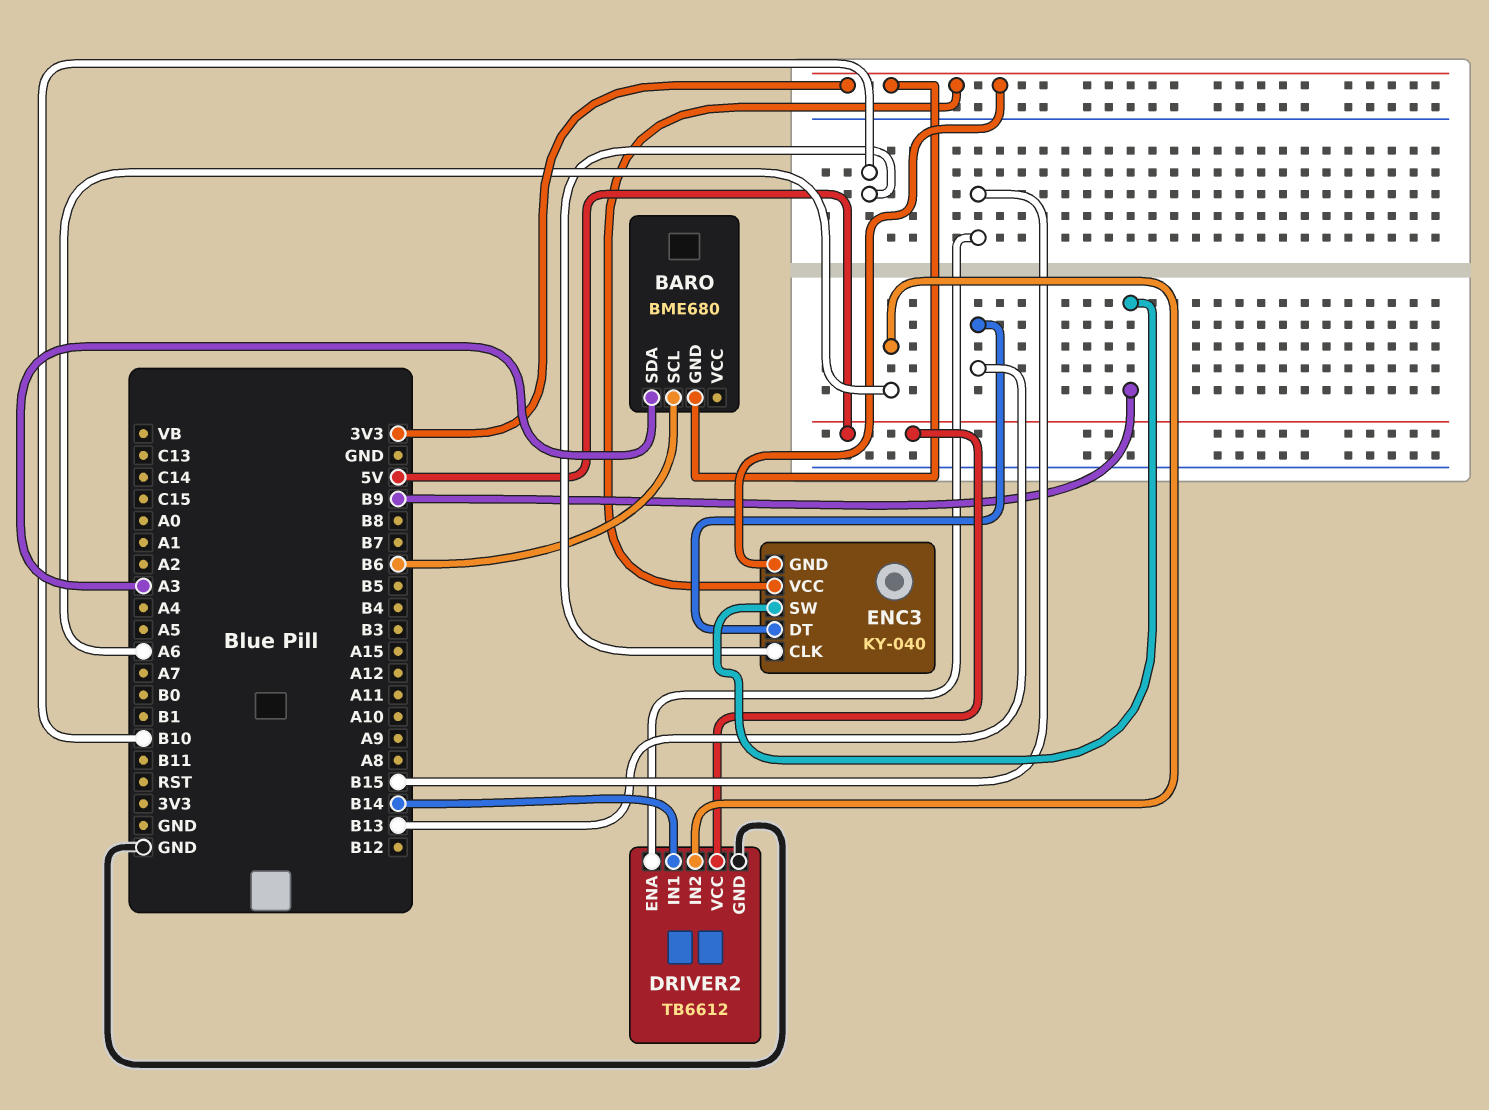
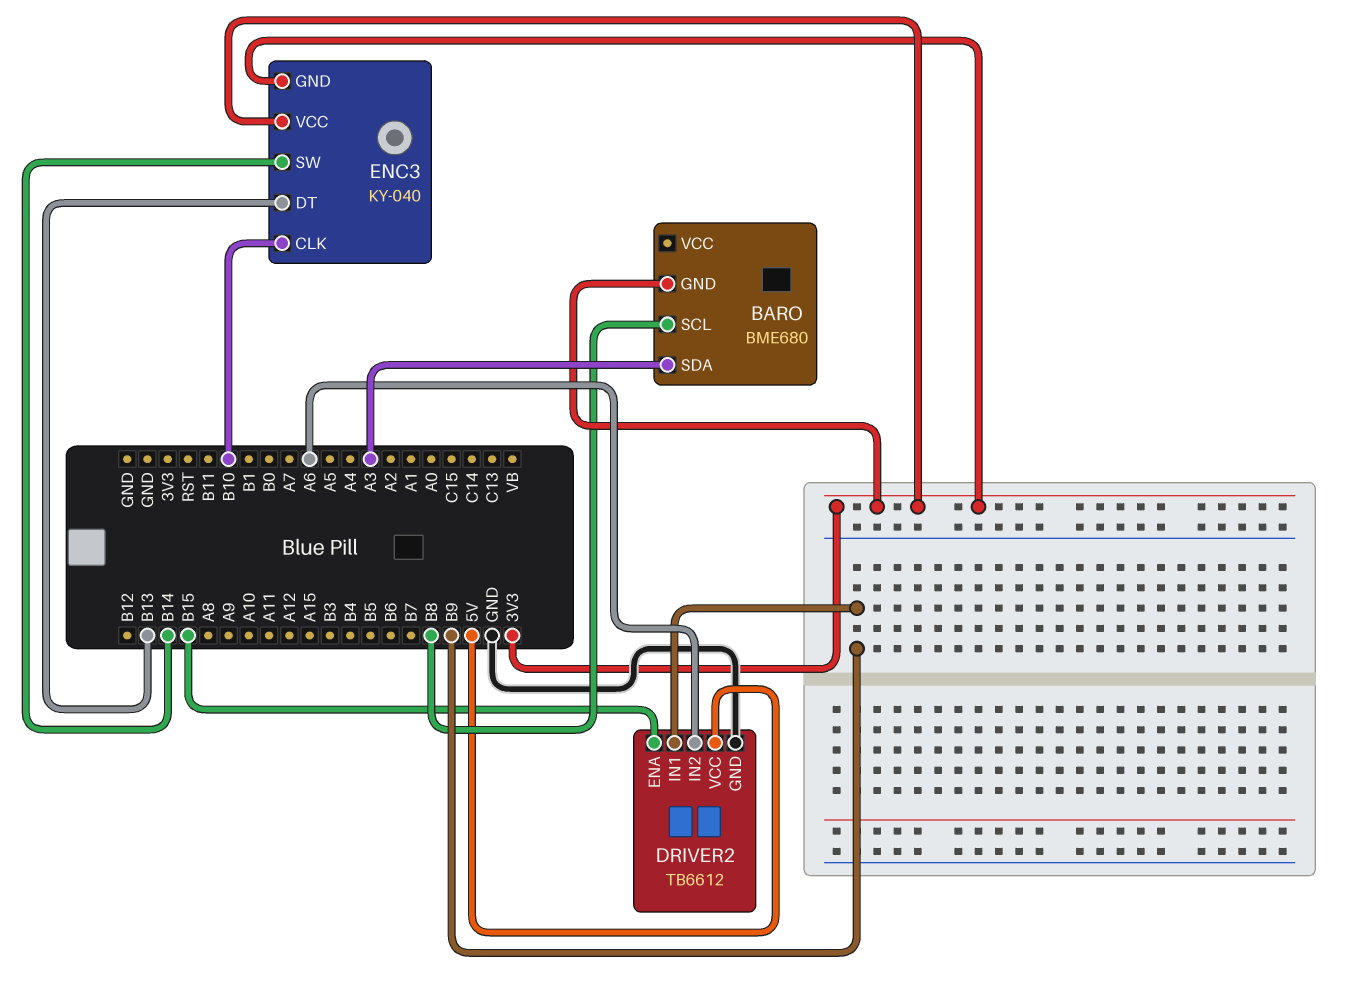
BARO pin SCL: B6 -> B8
DRIVER2 pin IN1: B14 -> B9
ENC3 pin SW: B9 -> B14

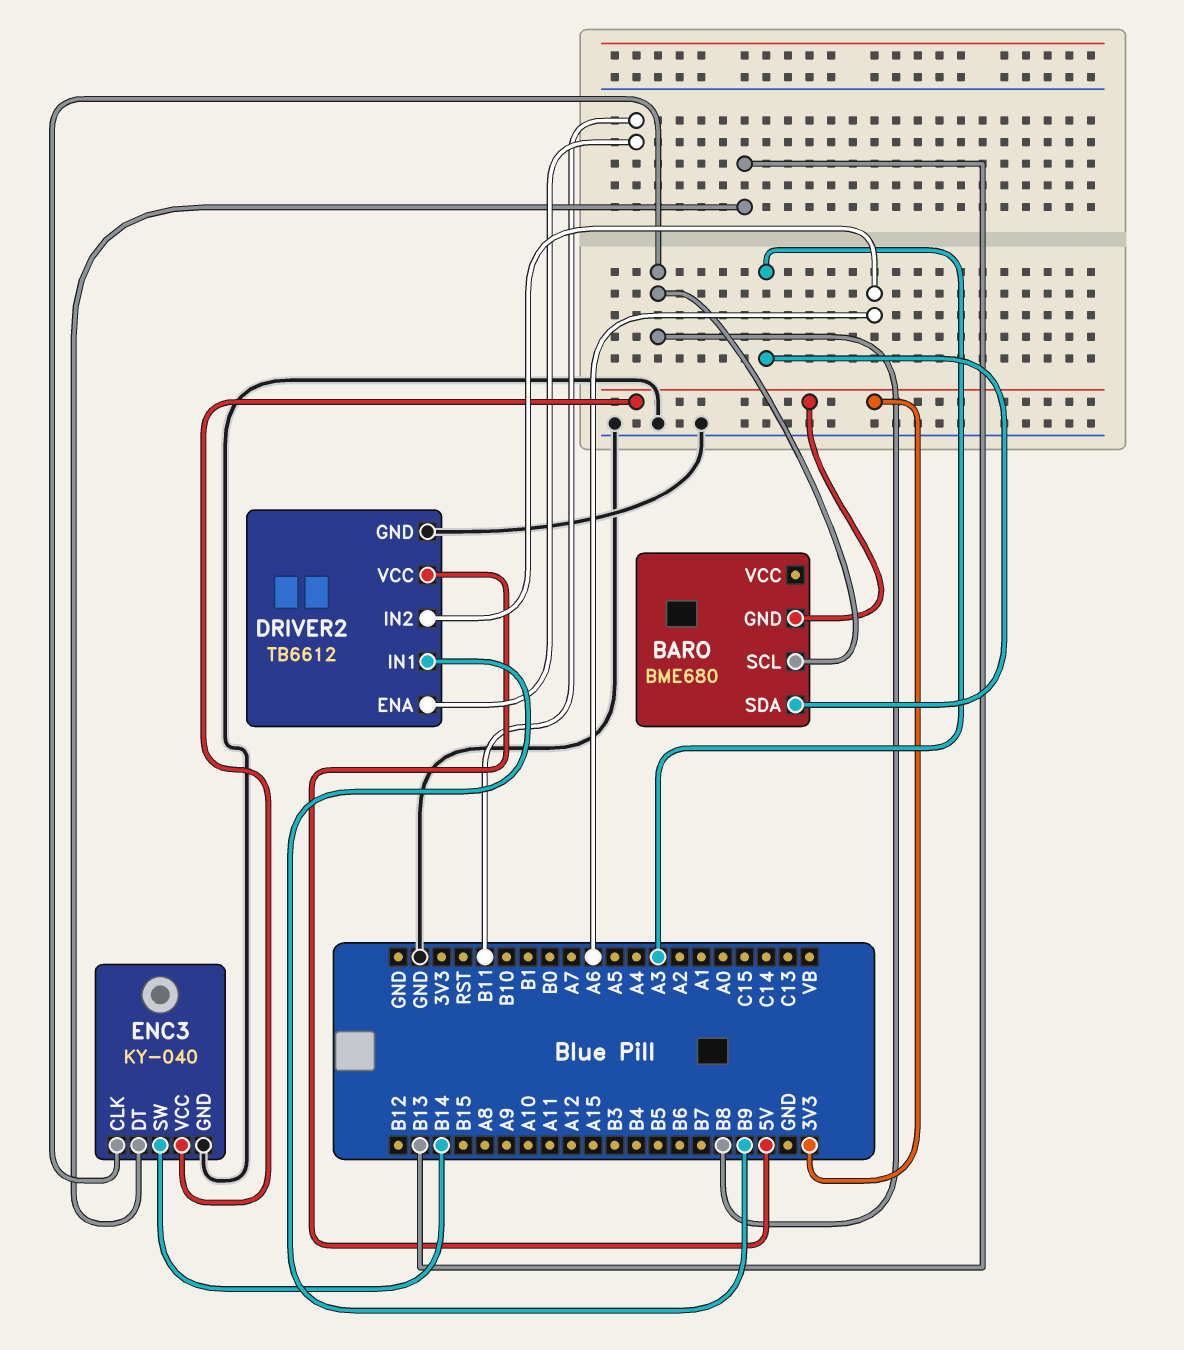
DRIVER2 pin ENA: B15 -> B11
ENC3 pin CLK: B10 -> B8
ENC3 pin GND: 3V3 -> GND

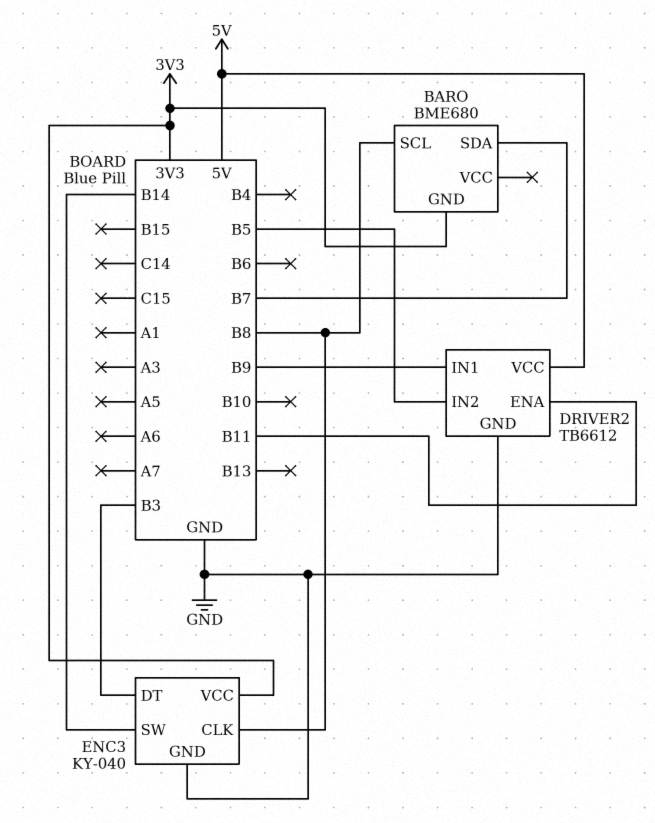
BARO pin SDA: A3 -> B7
DRIVER2 pin IN2: A6 -> B5
ENC3 pin DT: B13 -> B3

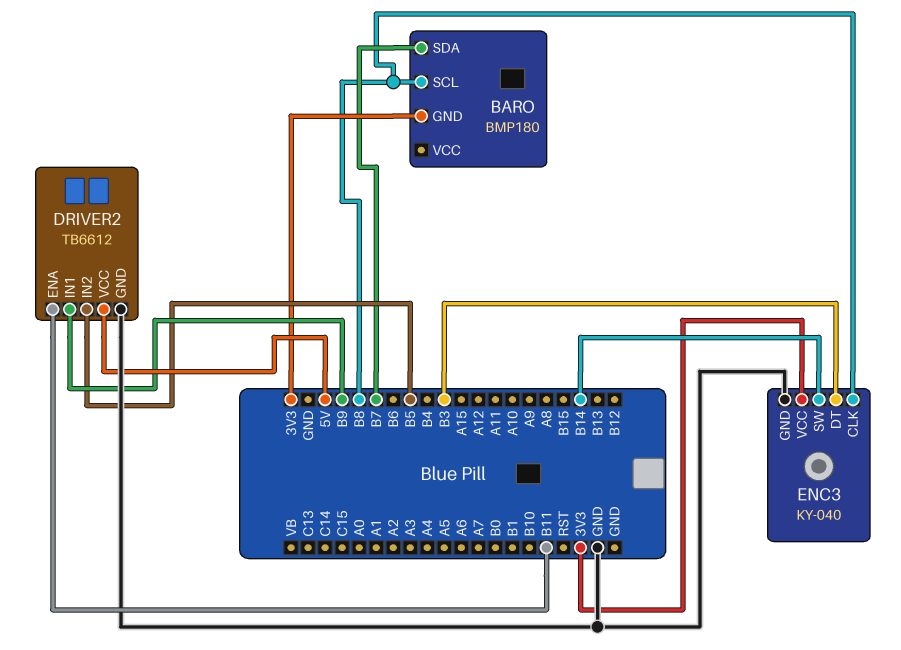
BARO: BME680 -> BMP180

